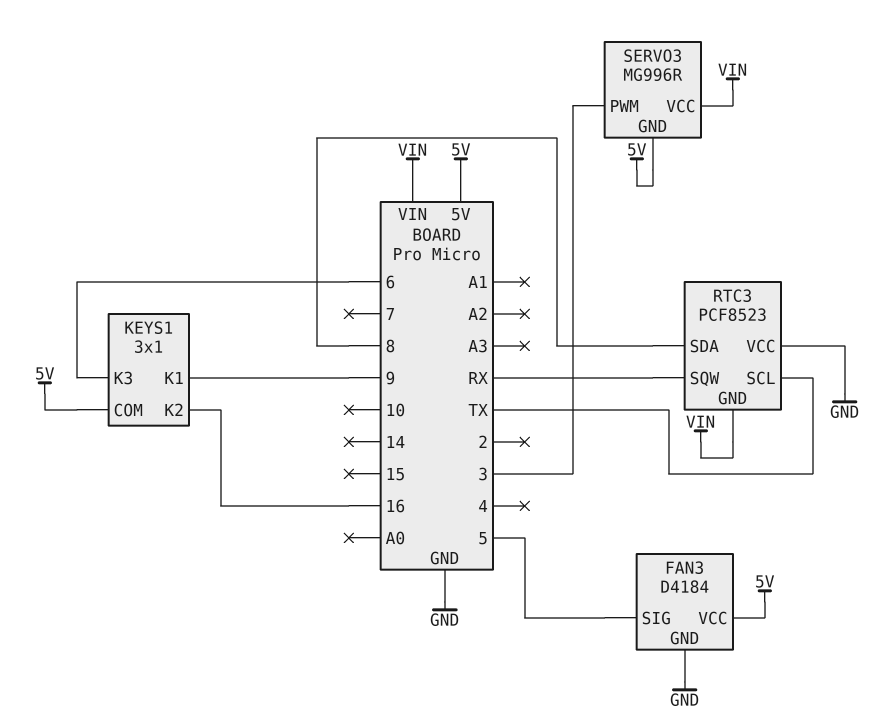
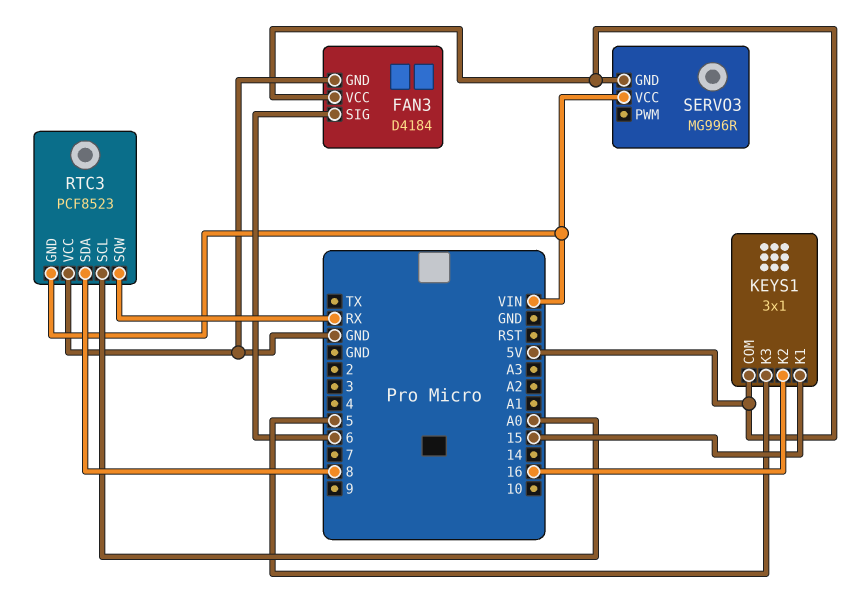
FAN3 pin SIG: 5 -> 6
KEYS1 pin K1: 9 -> 15
KEYS1 pin K3: 6 -> 5
RTC3 pin SCL: TX -> A0
SERVO3 pin PWM: 3 -> none

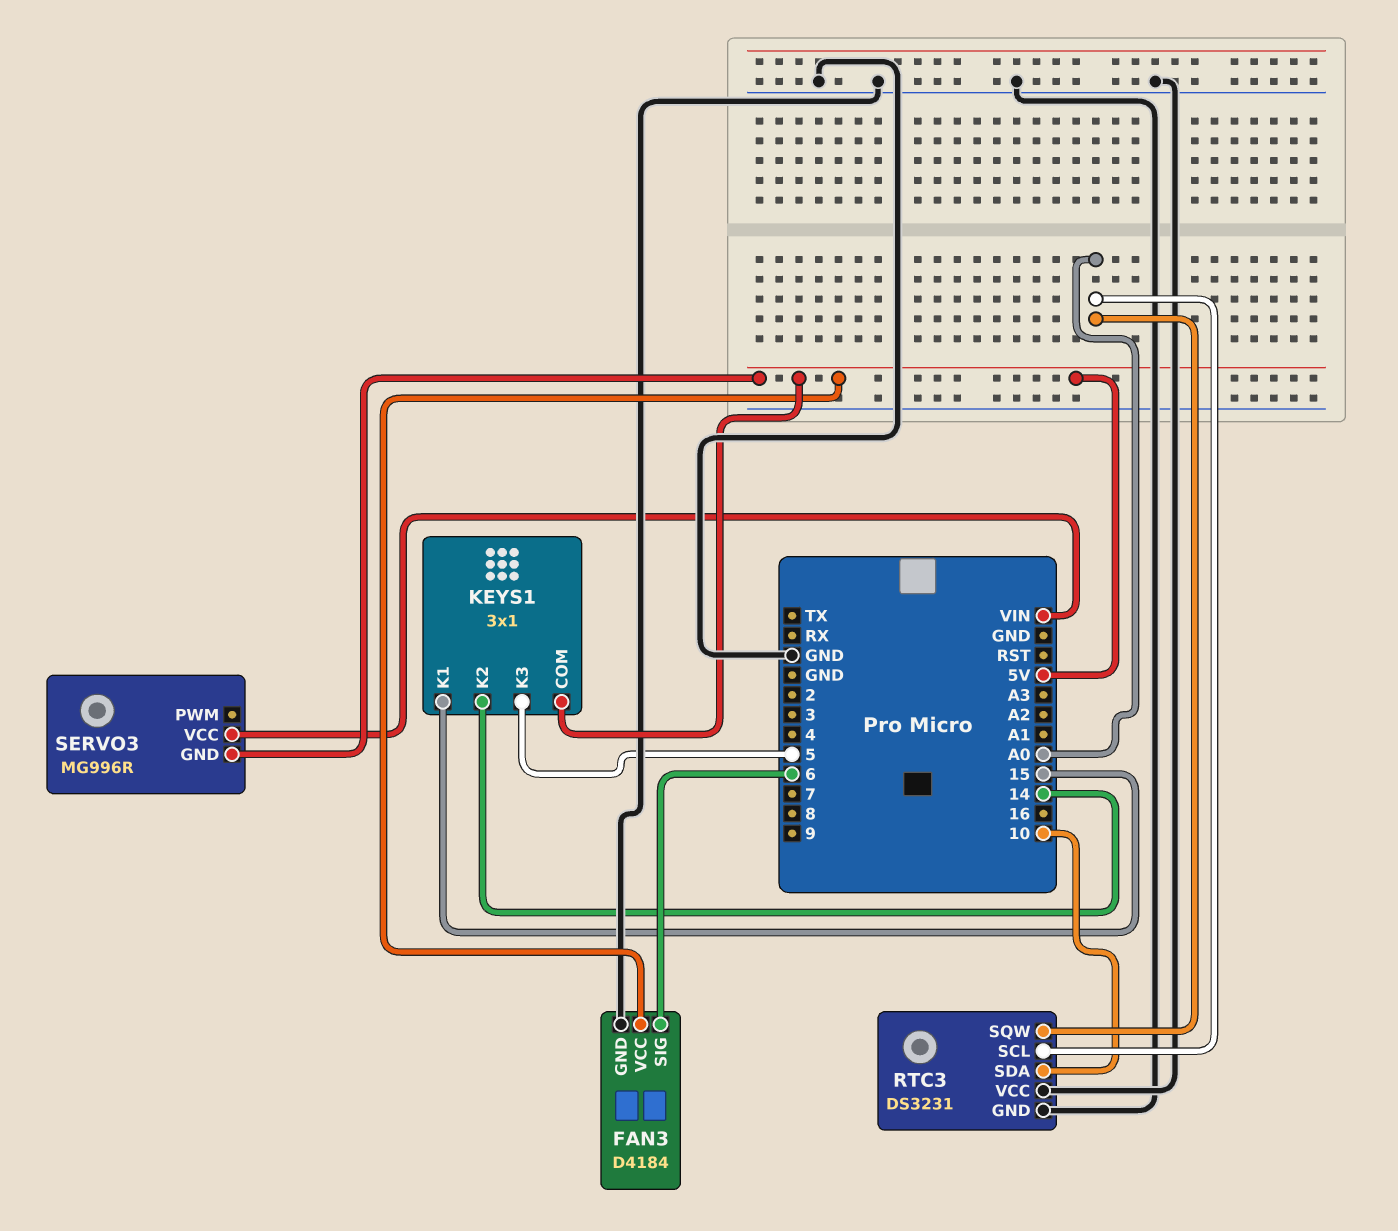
KEYS1 pin K2: 16 -> 14
RTC3: PCF8523 -> DS3231
RTC3 pin GND: VIN -> GND
RTC3 pin SDA: 8 -> 10
RTC3 pin SQW: RX -> A0

